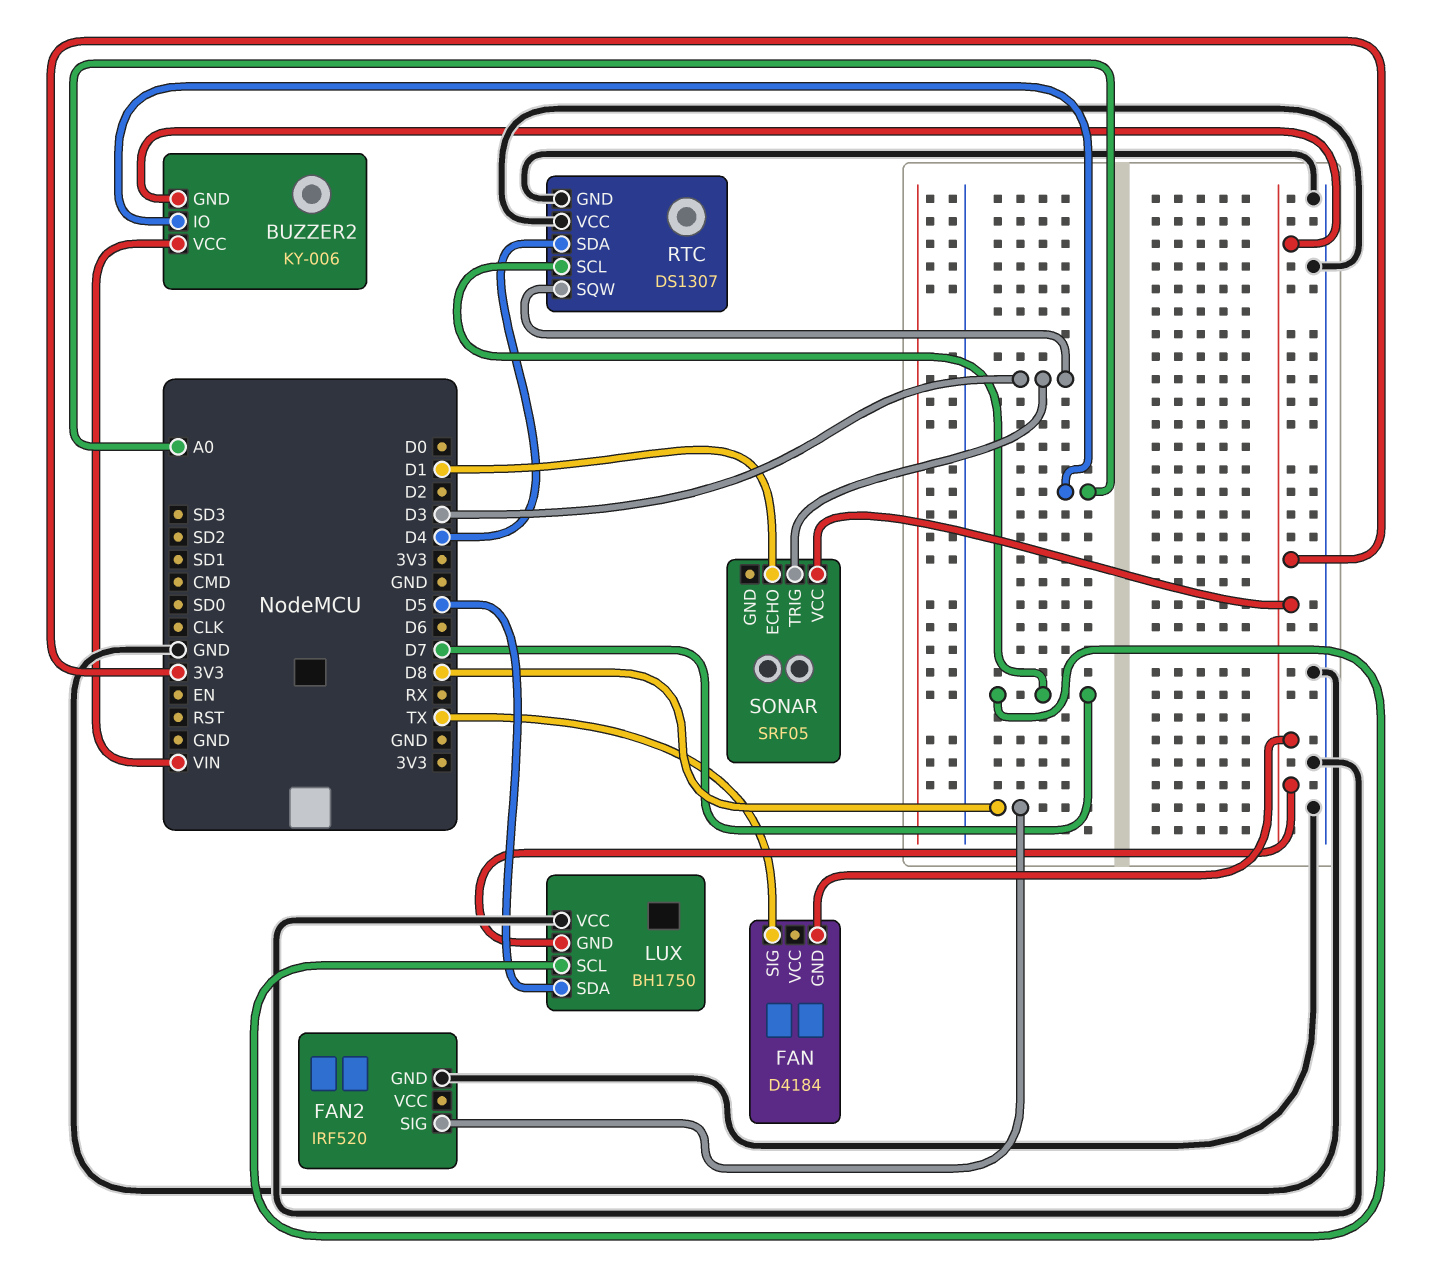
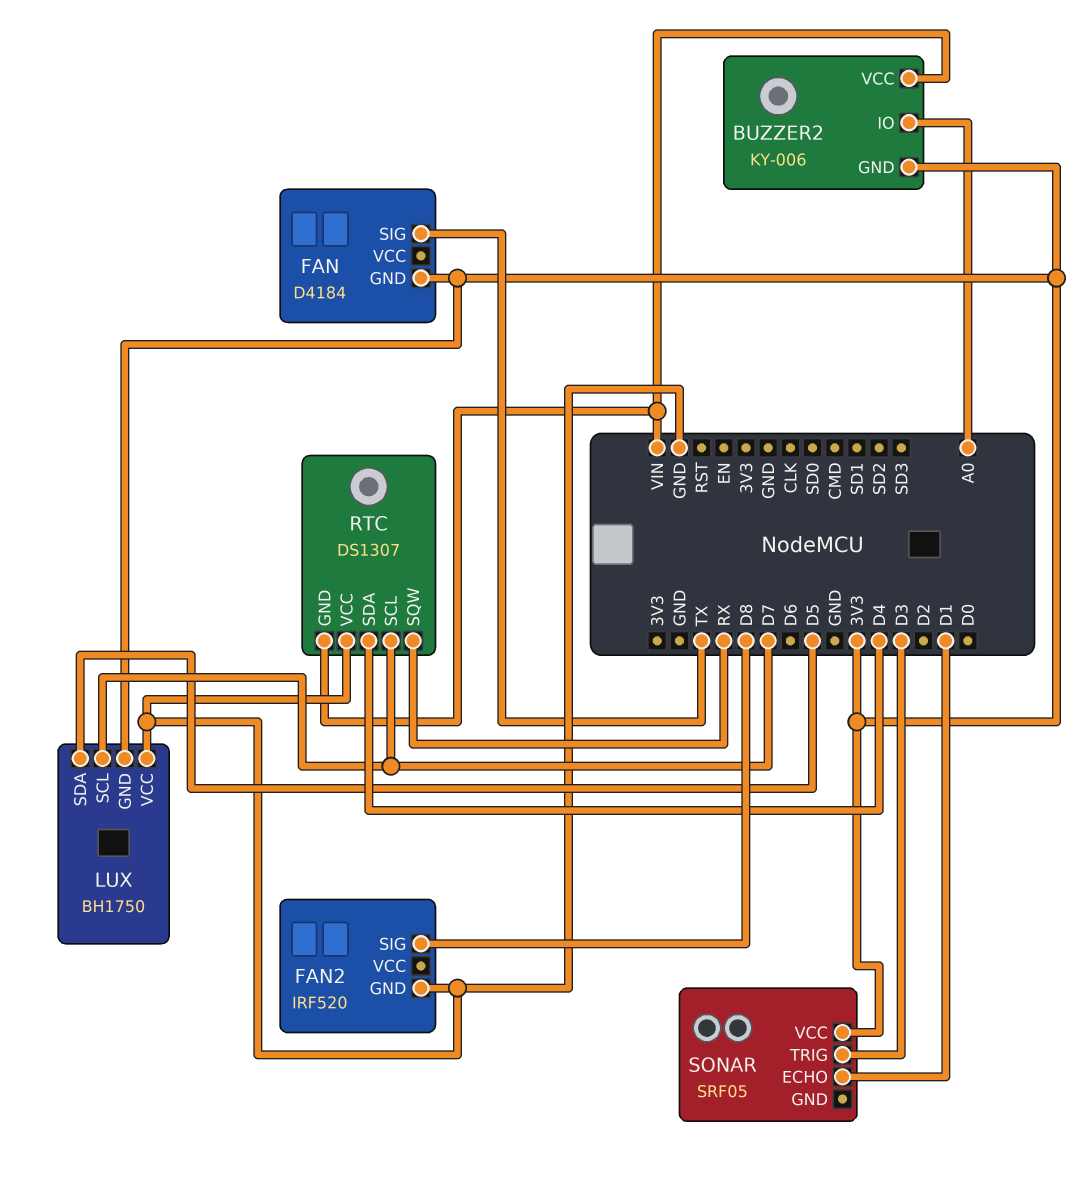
RTC pin GND: GND -> VIN
RTC pin SQW: D3 -> RX

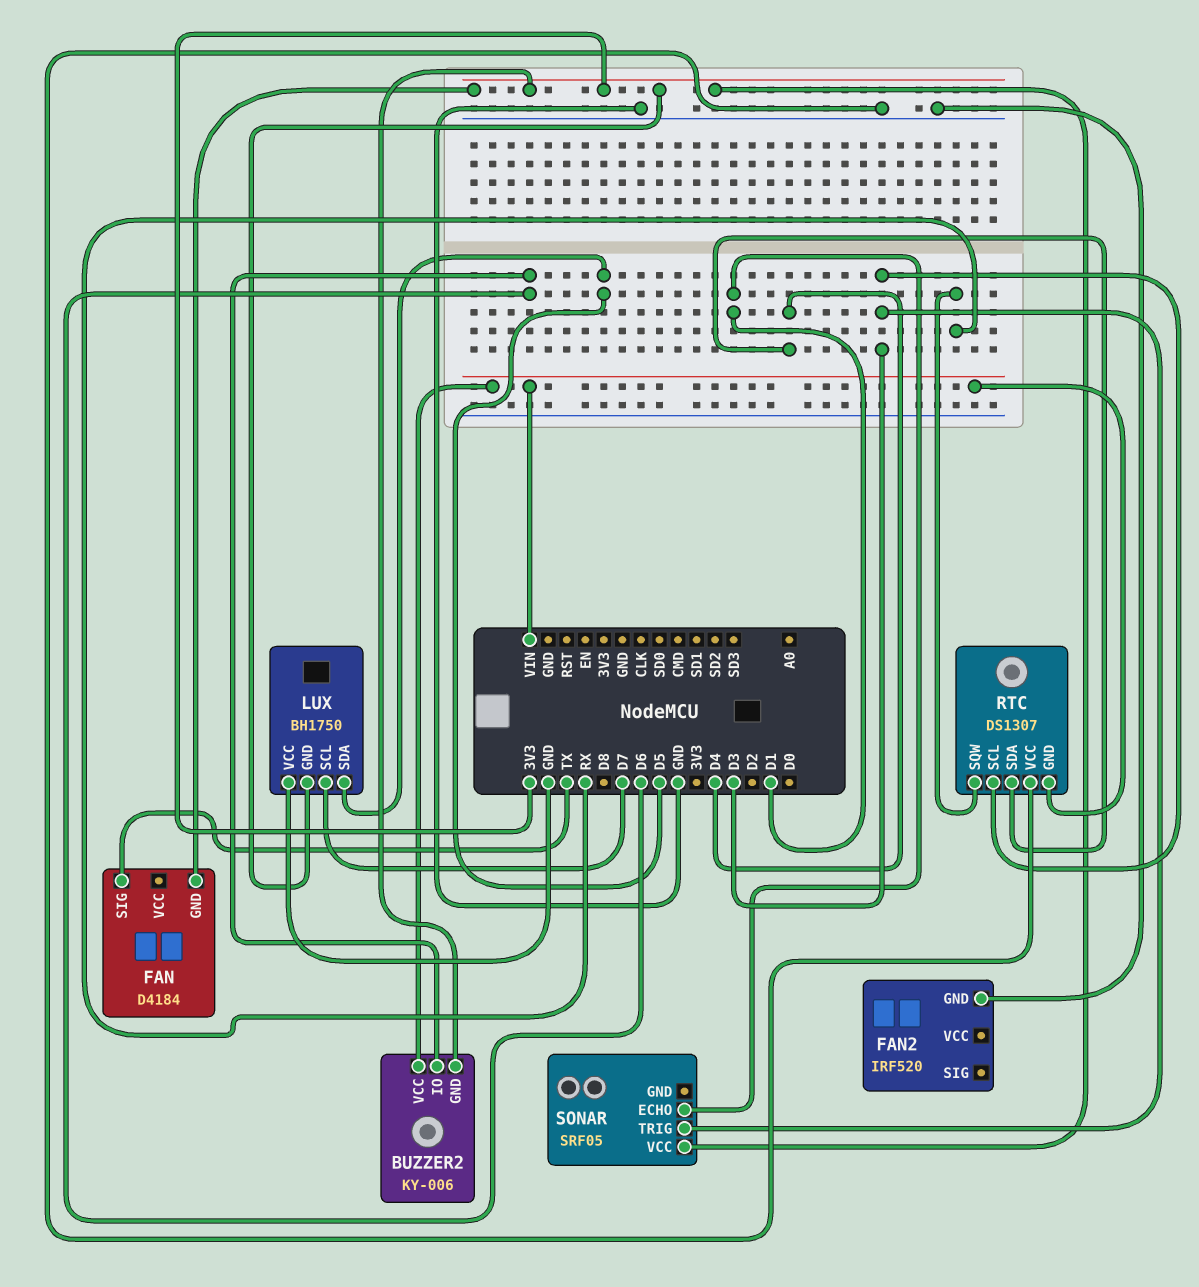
BUZZER2 pin IO: A0 -> D6
FAN2 pin SIG: D8 -> none
RTC pin SCL: D7 -> D3

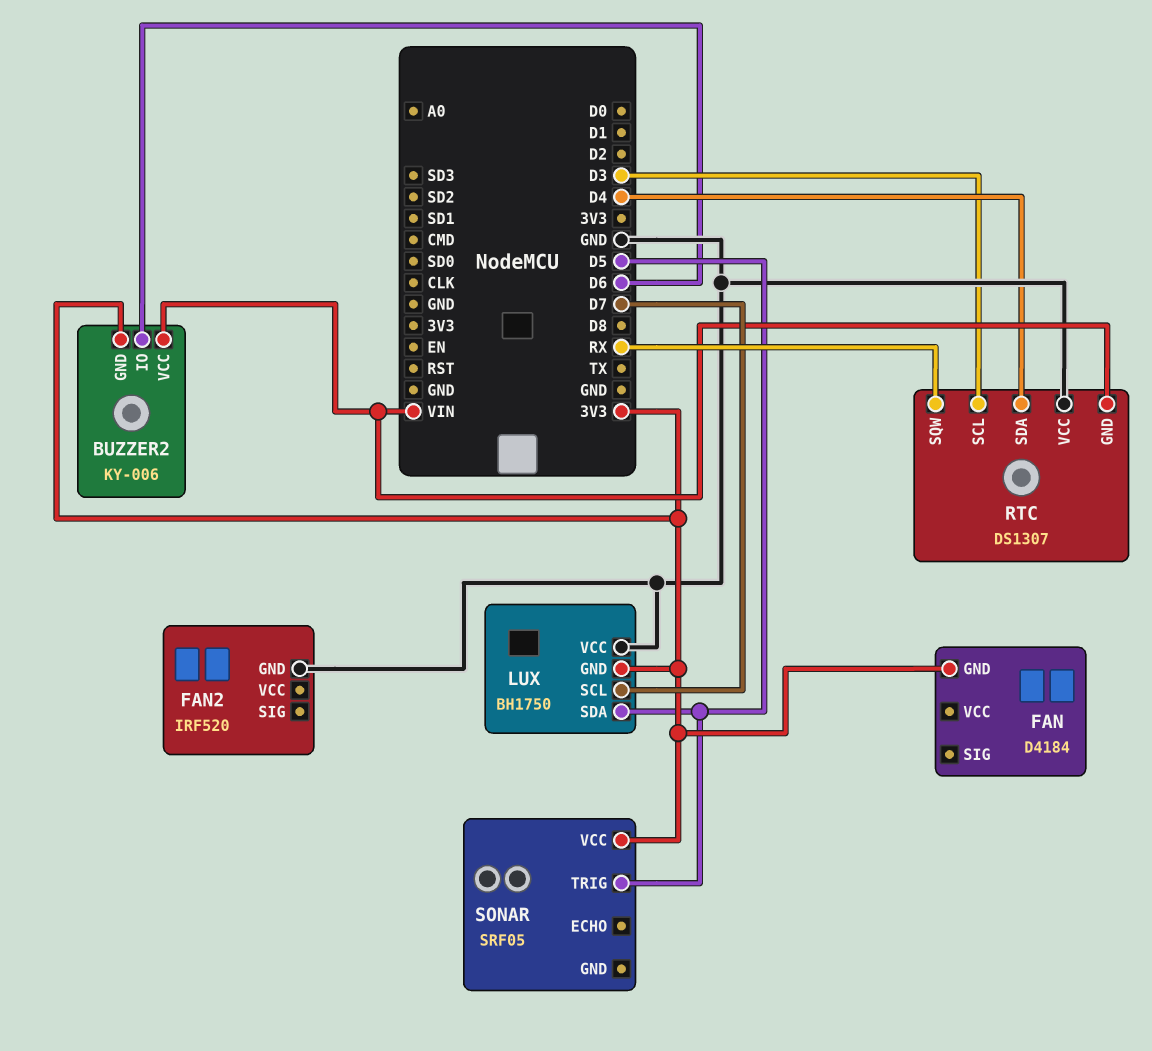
FAN pin SIG: TX -> none
SONAR pin ECHO: D1 -> none
SONAR pin TRIG: D3 -> D5

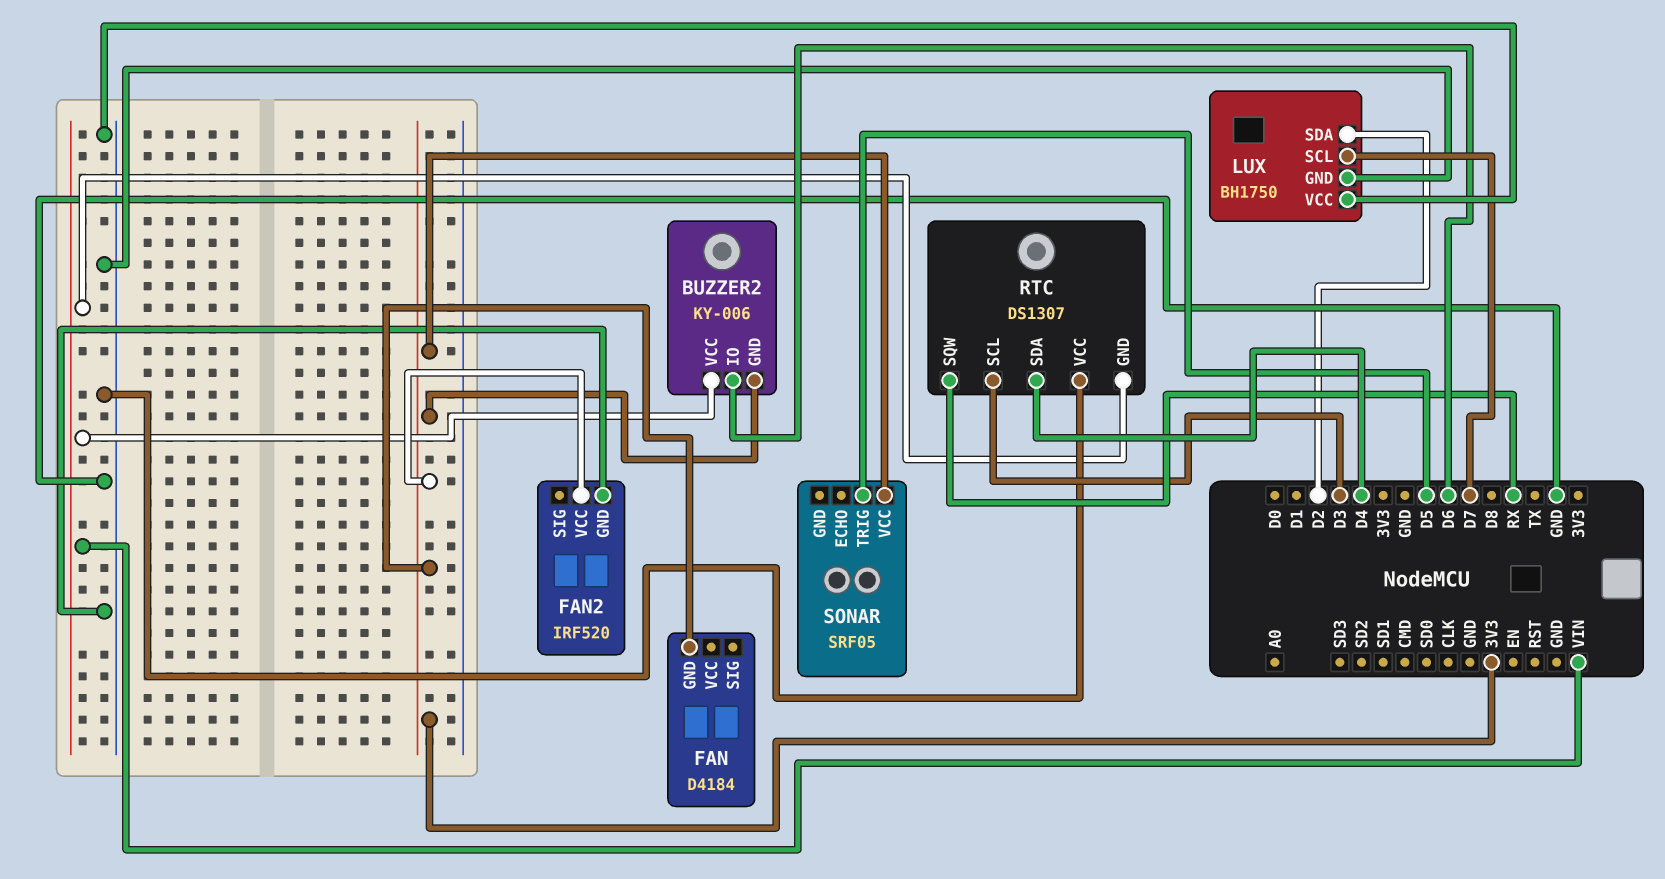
FAN2 pin VCC: none -> 3V3
LUX pin GND: 3V3 -> GND
LUX pin SDA: D5 -> D2

